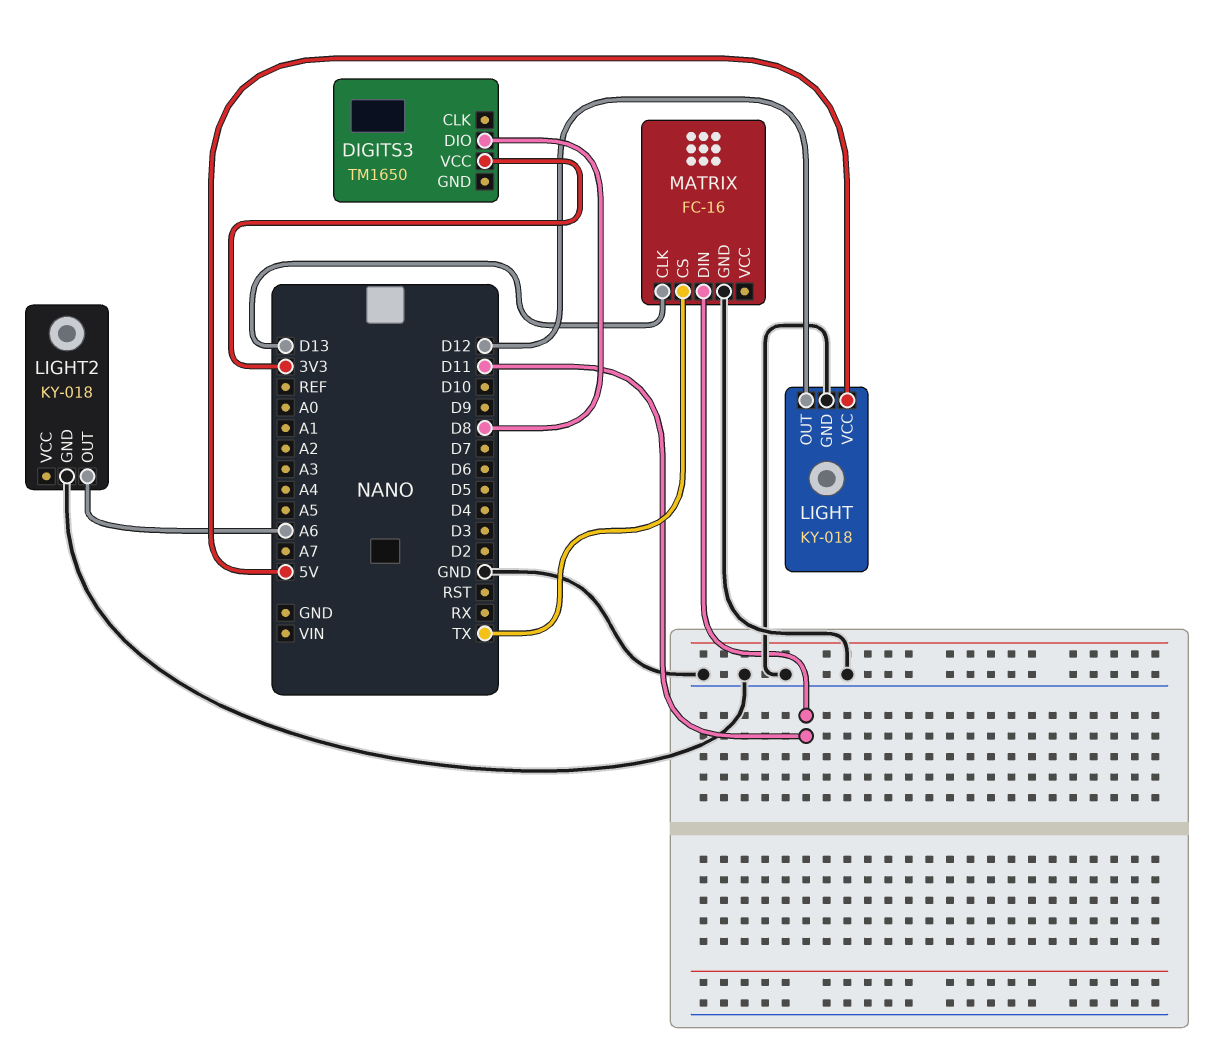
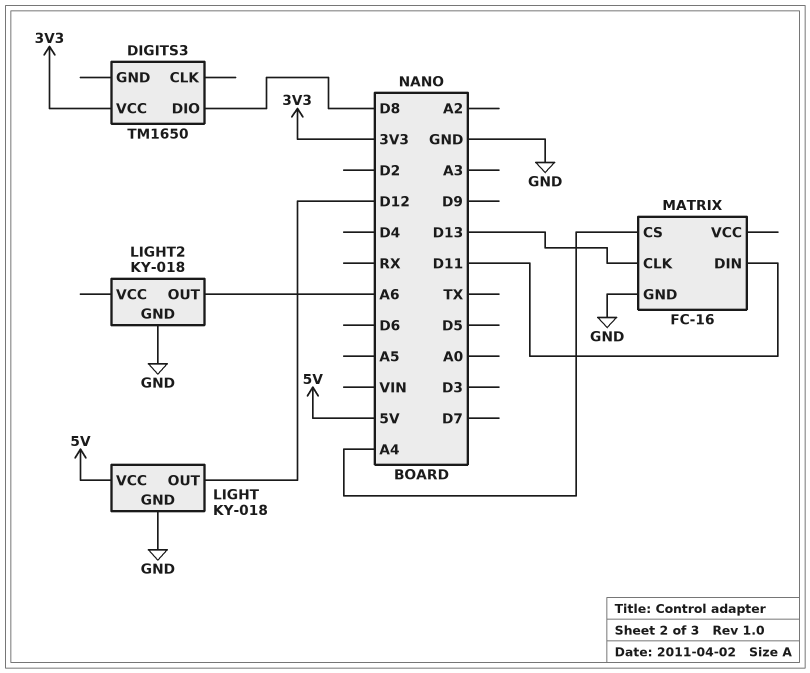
MATRIX pin CS: TX -> A4

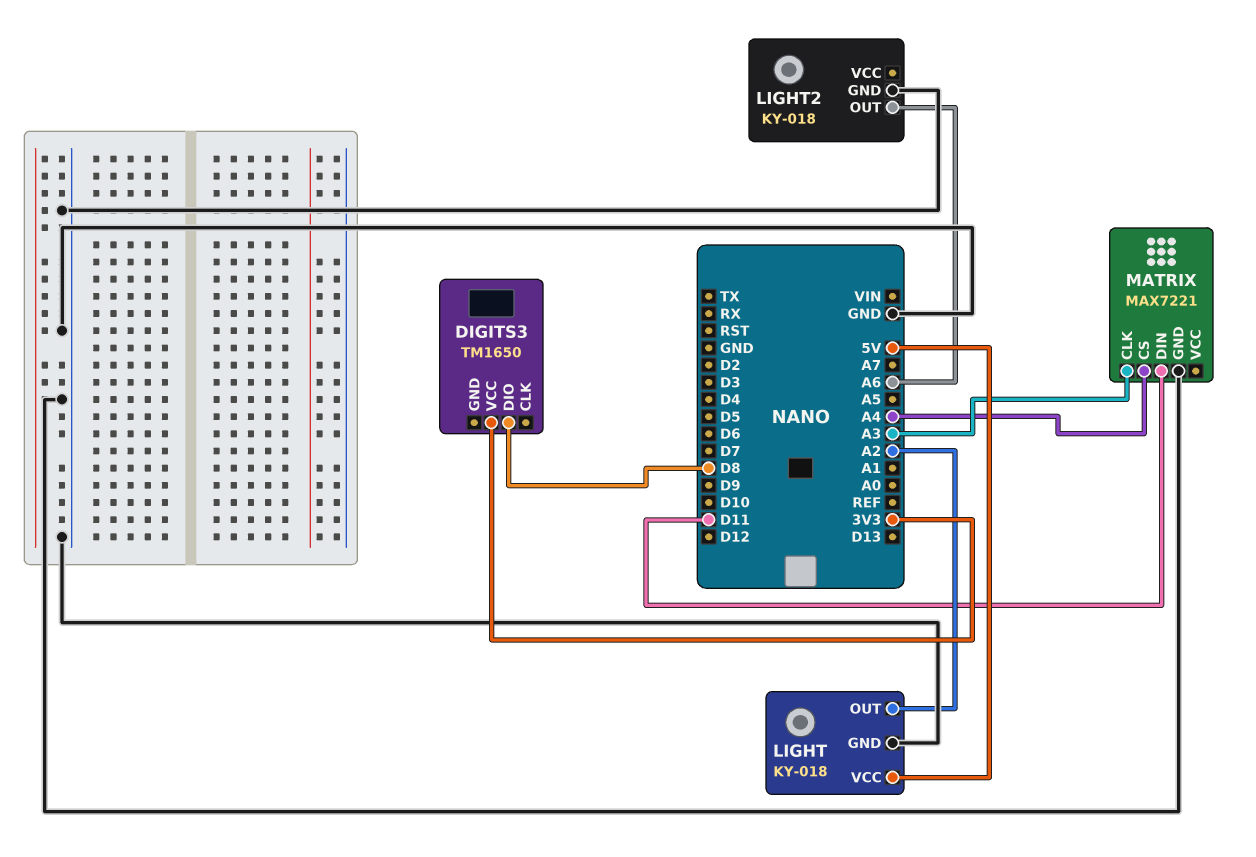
LIGHT pin OUT: D12 -> A2
MATRIX: FC-16 -> MAX7221
MATRIX pin CLK: D13 -> A3

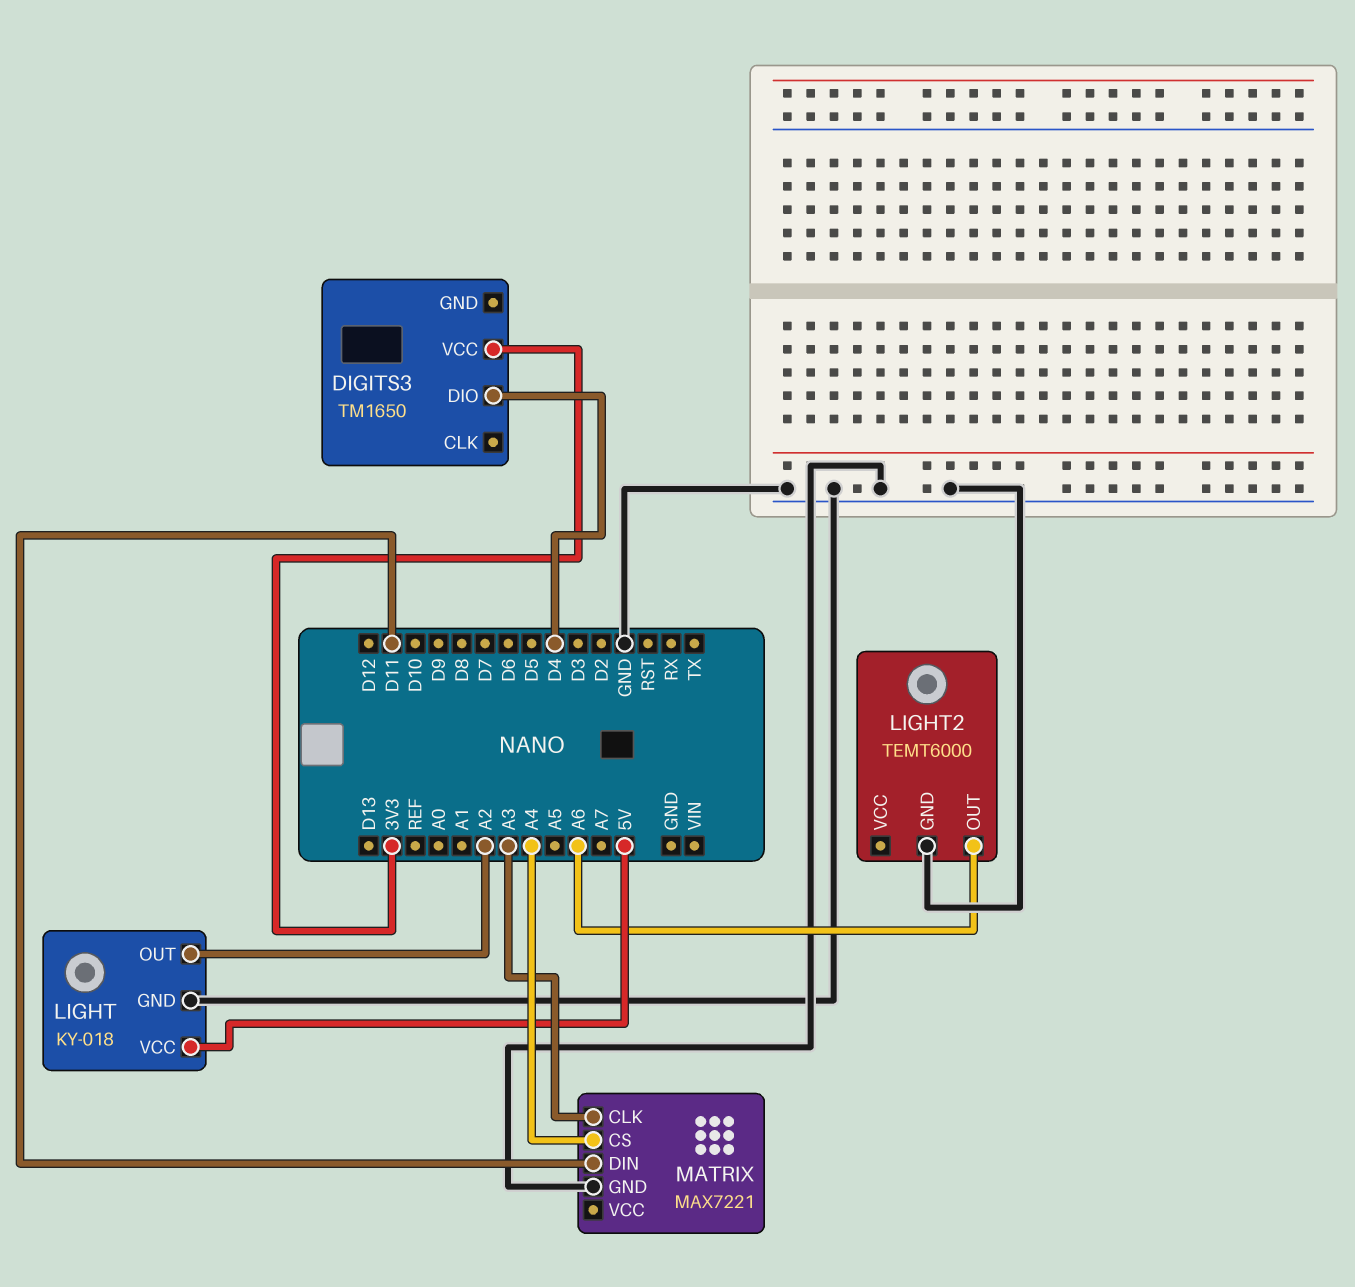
DIGITS3 pin DIO: D8 -> D4
LIGHT2: KY-018 -> TEMT6000

